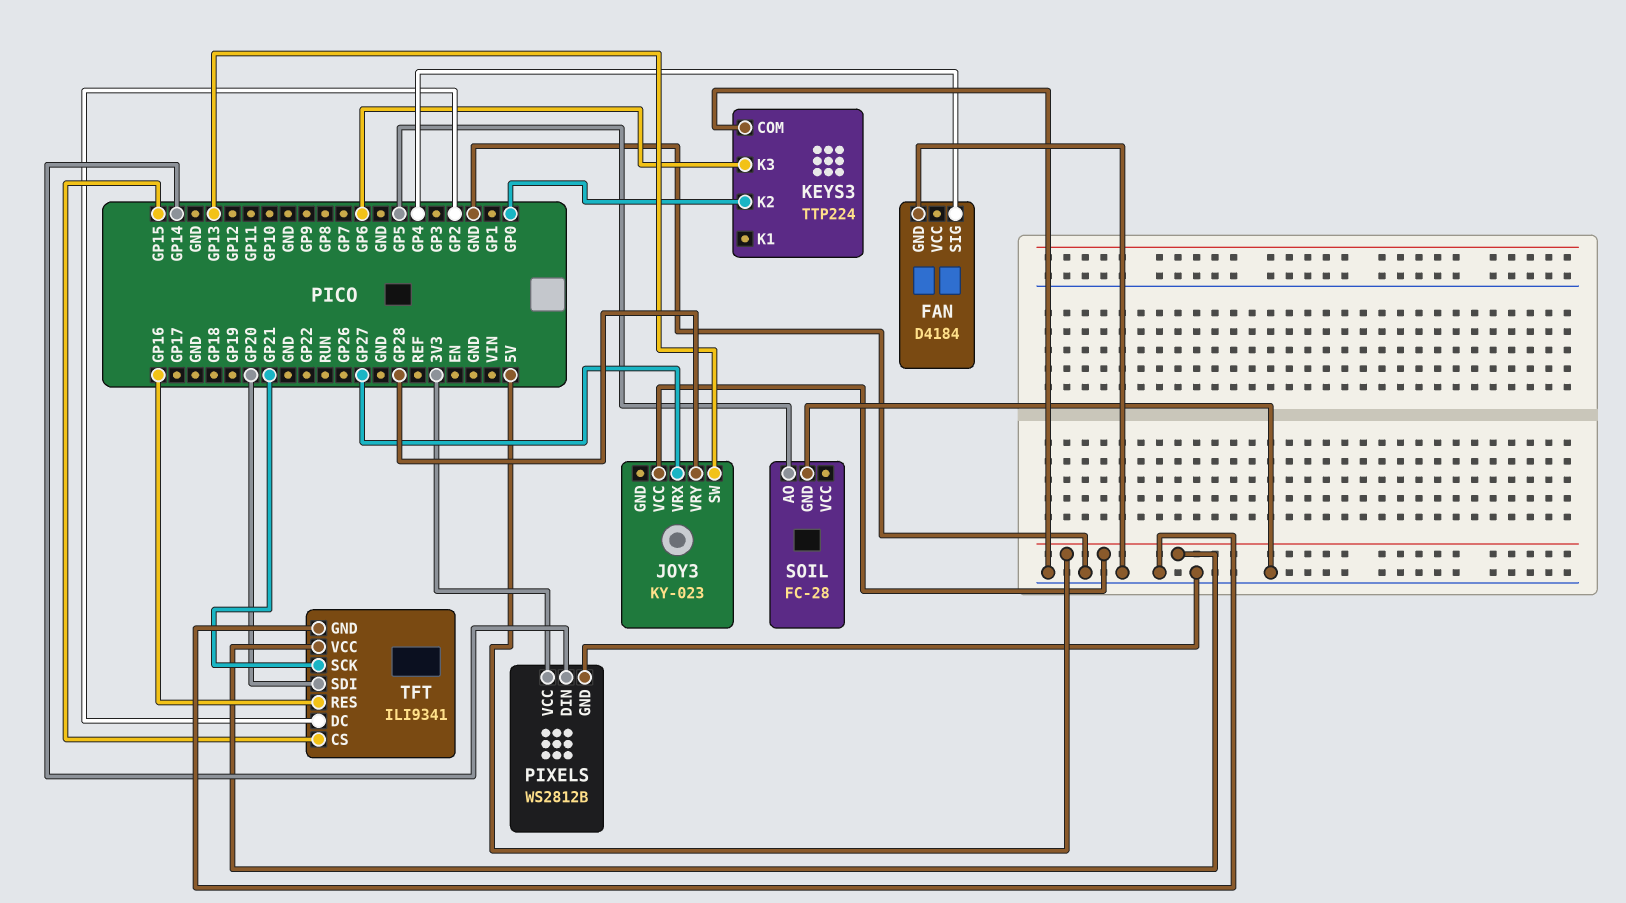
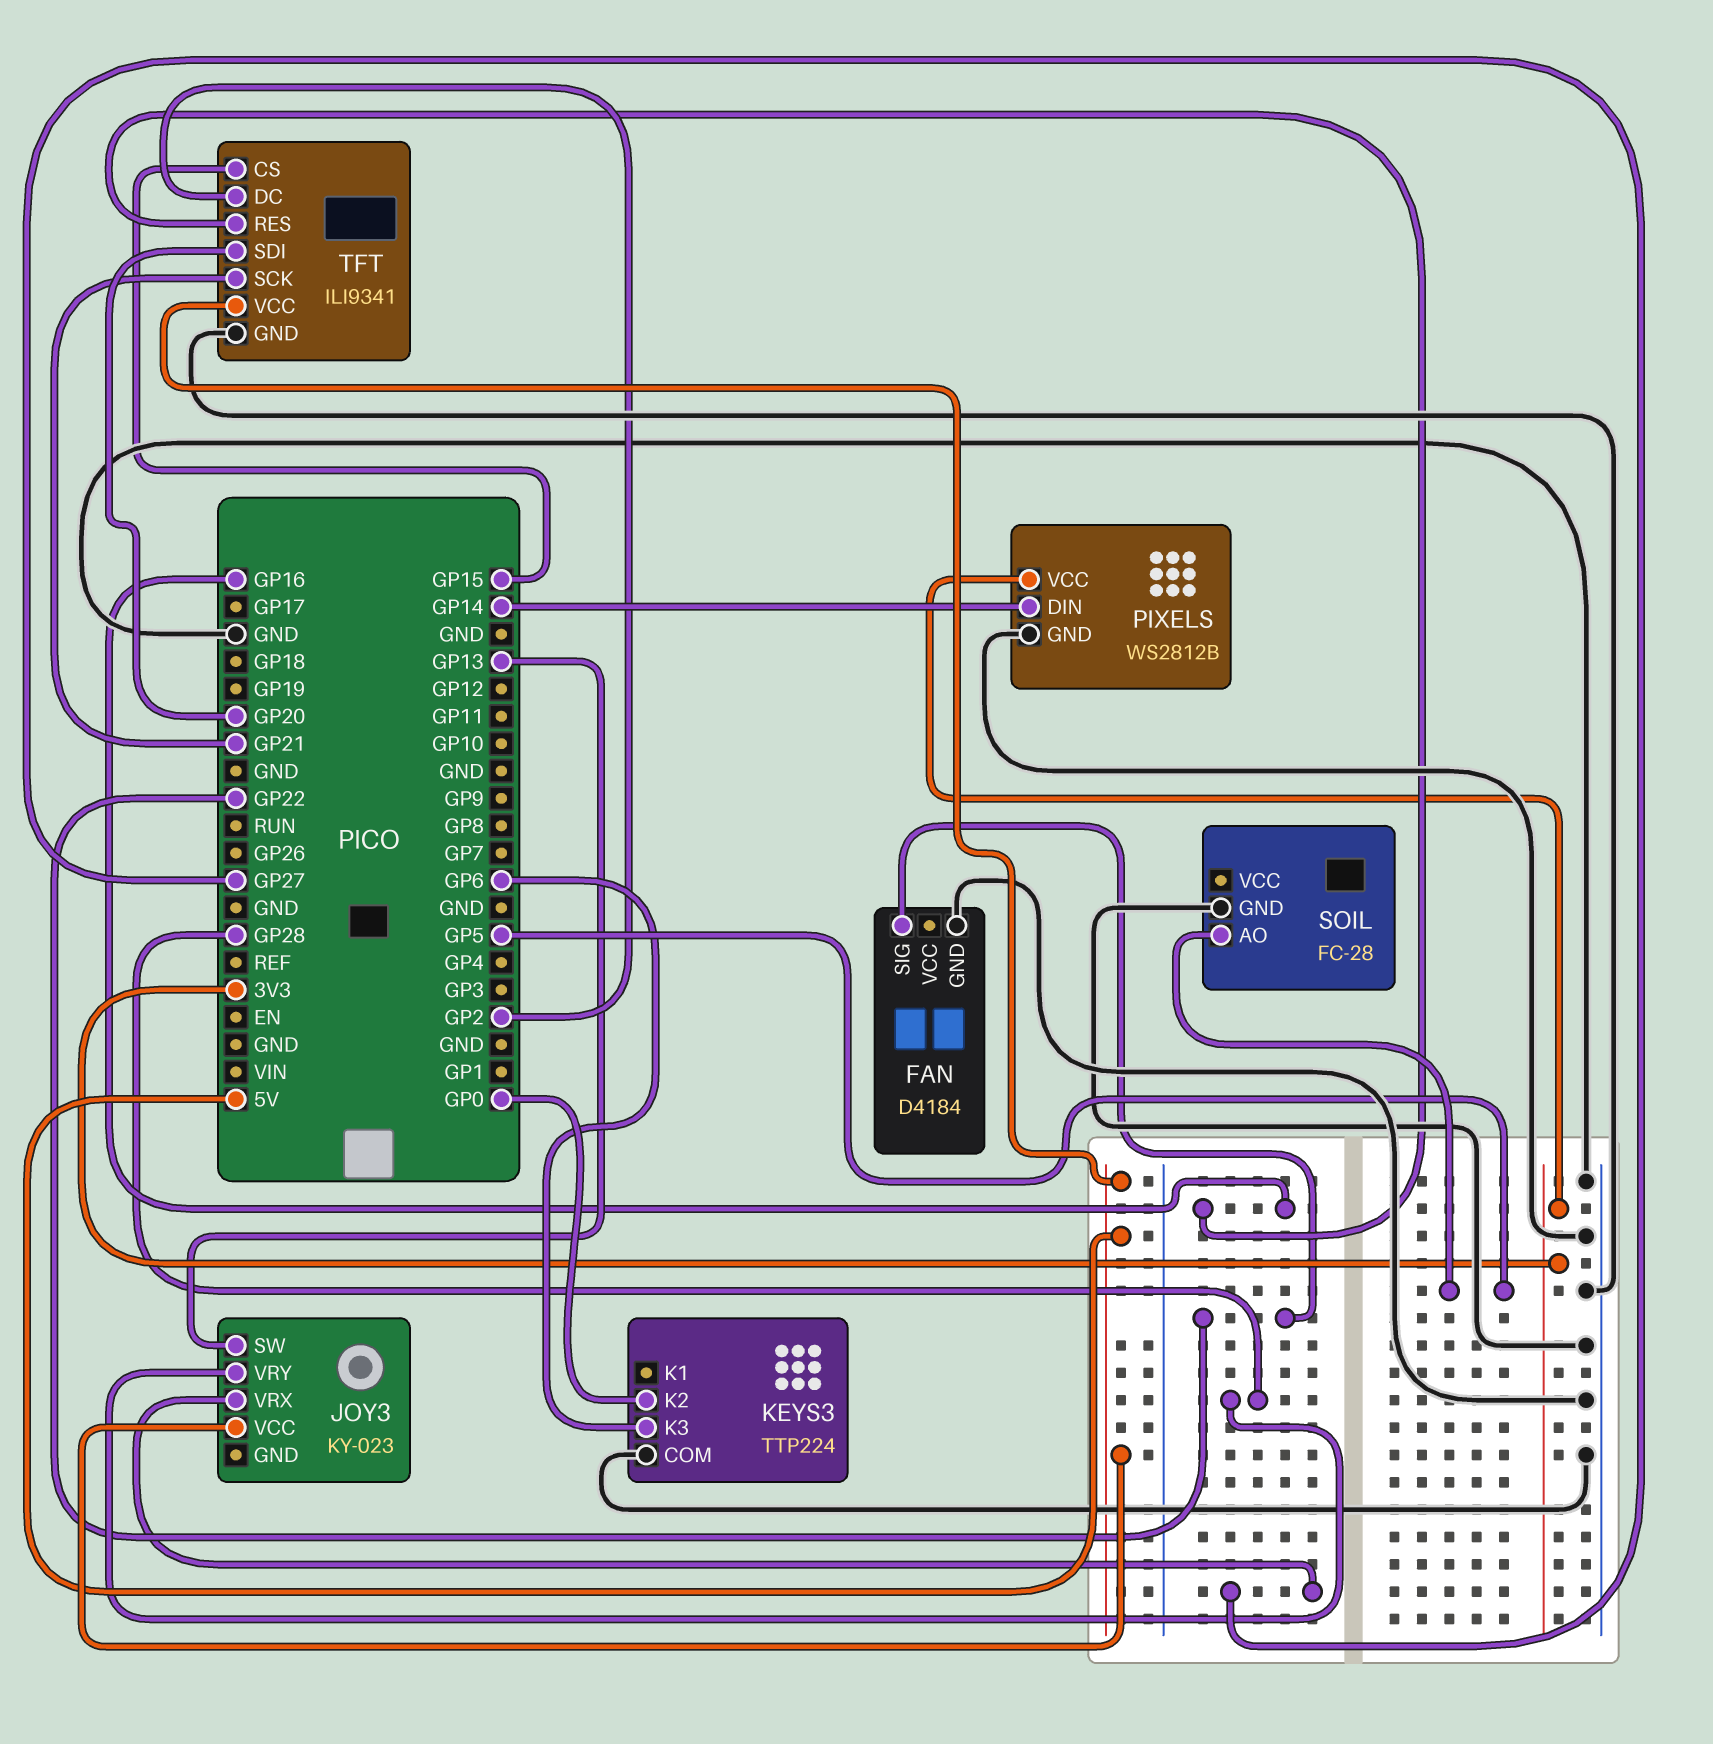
FAN pin SIG: GP4 -> GP22

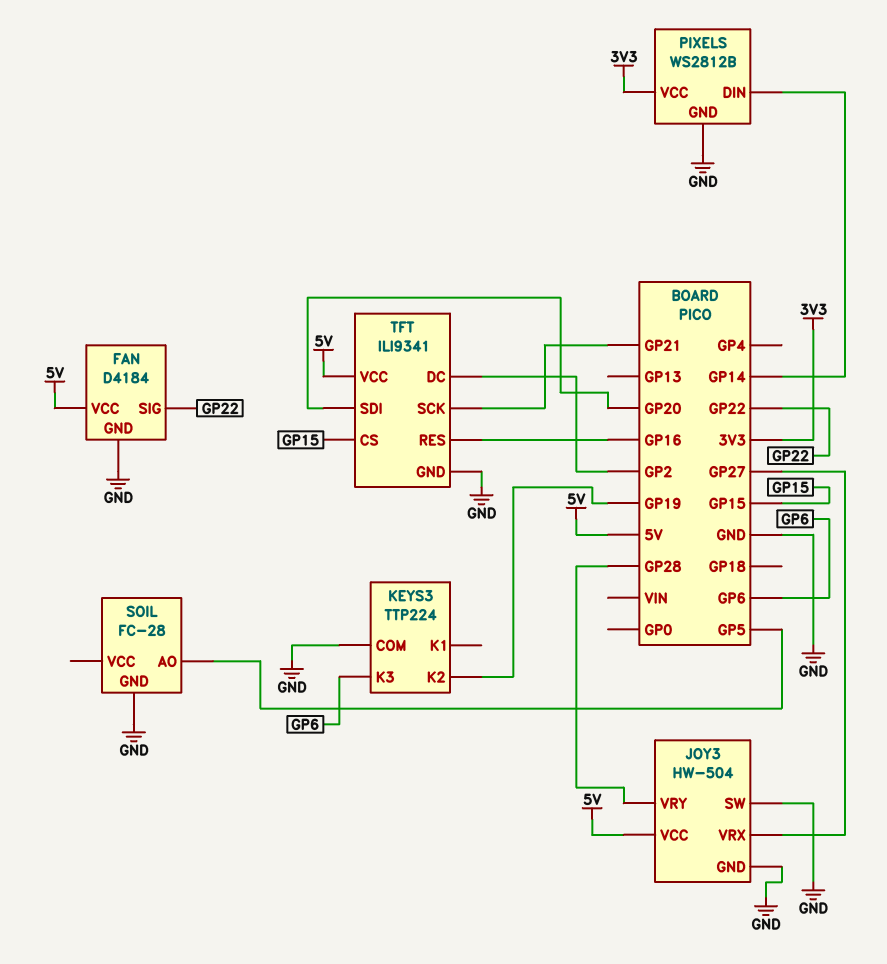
FAN pin VCC: none -> 5V
JOY3: KY-023 -> HW-504
JOY3 pin GND: none -> GND
JOY3 pin SW: GP13 -> GND
KEYS3 pin K2: GP0 -> GP19

